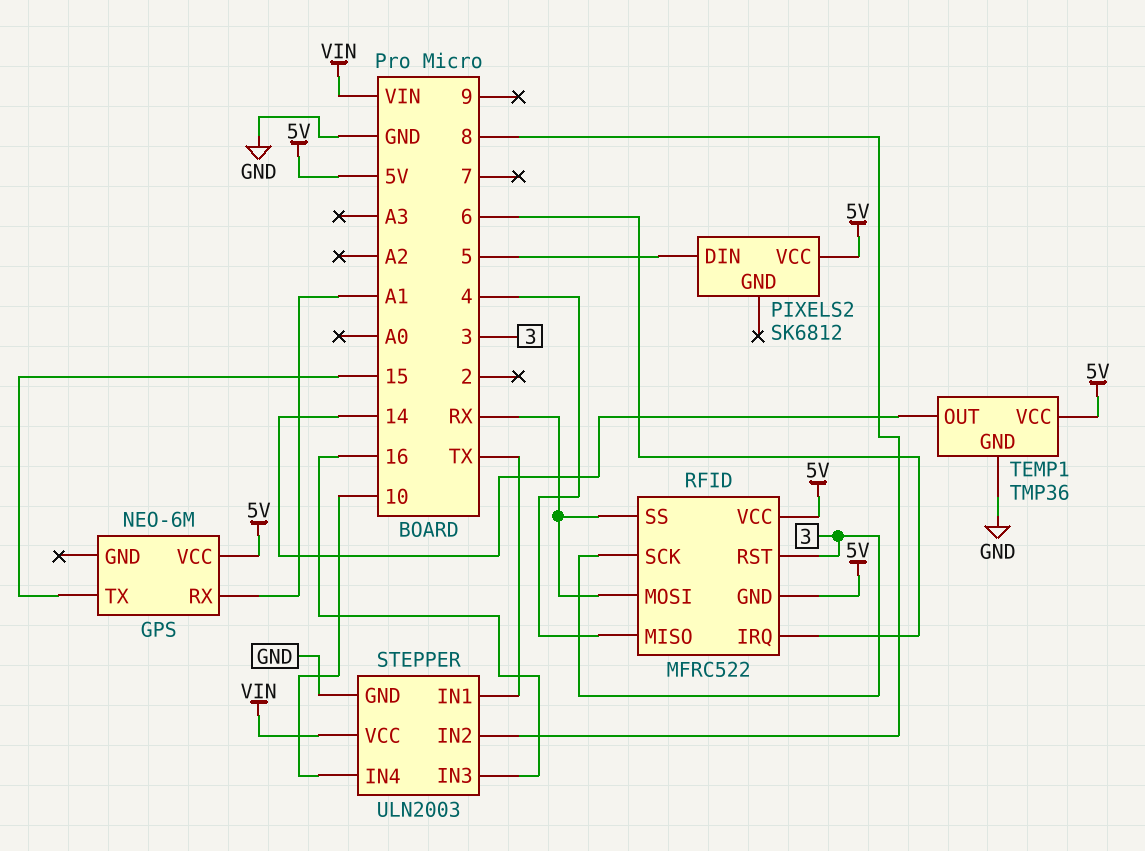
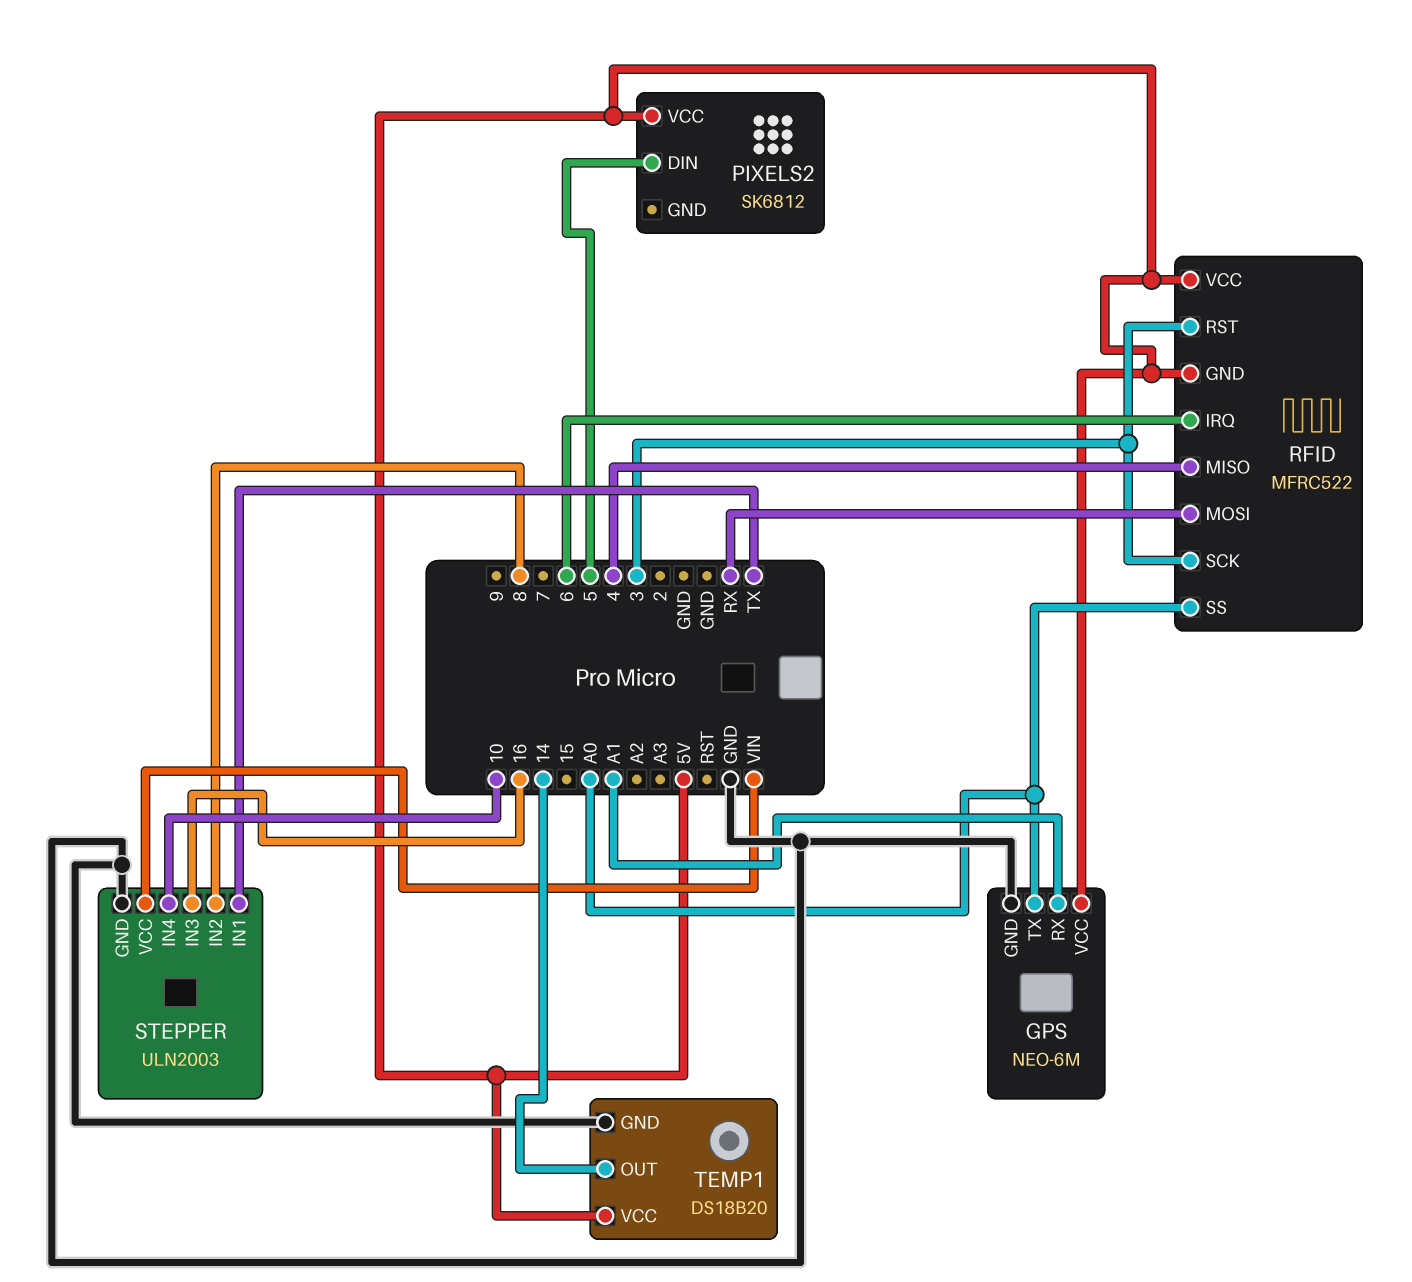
GPS pin GND: none -> GND
GPS pin TX: 15 -> A0
RFID pin SS: RX -> A0
TEMP1: TMP36 -> DS18B20

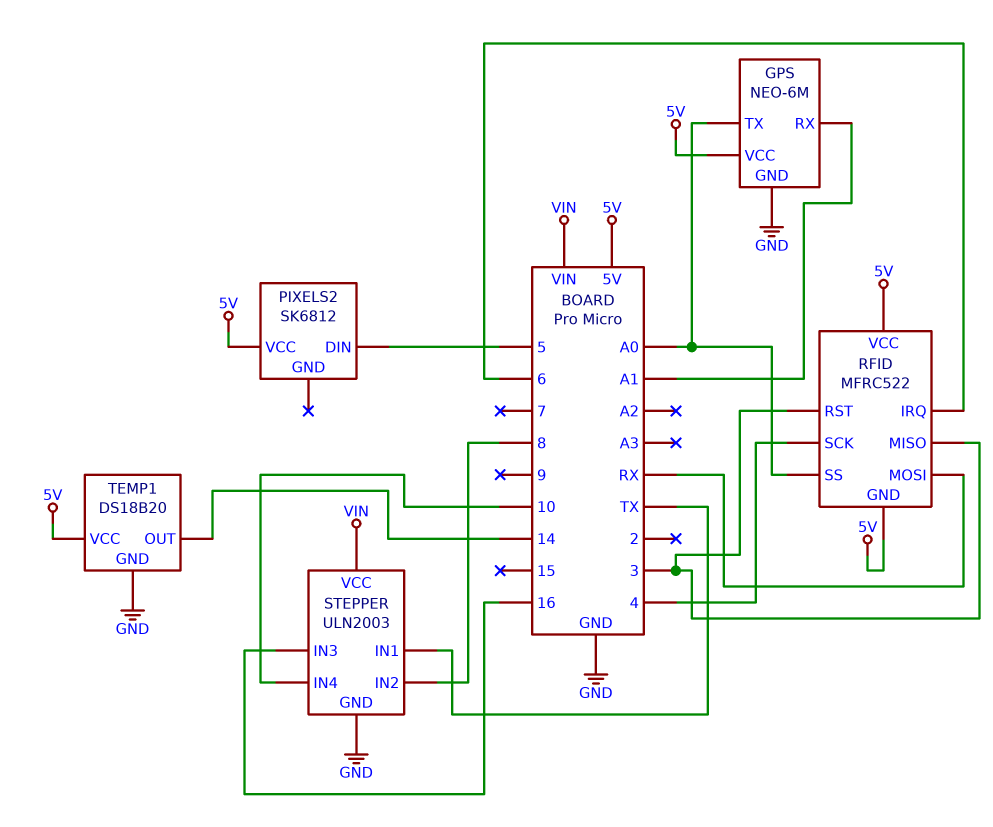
RFID pin MISO: 4 -> 3
RFID pin SCK: 3 -> 4

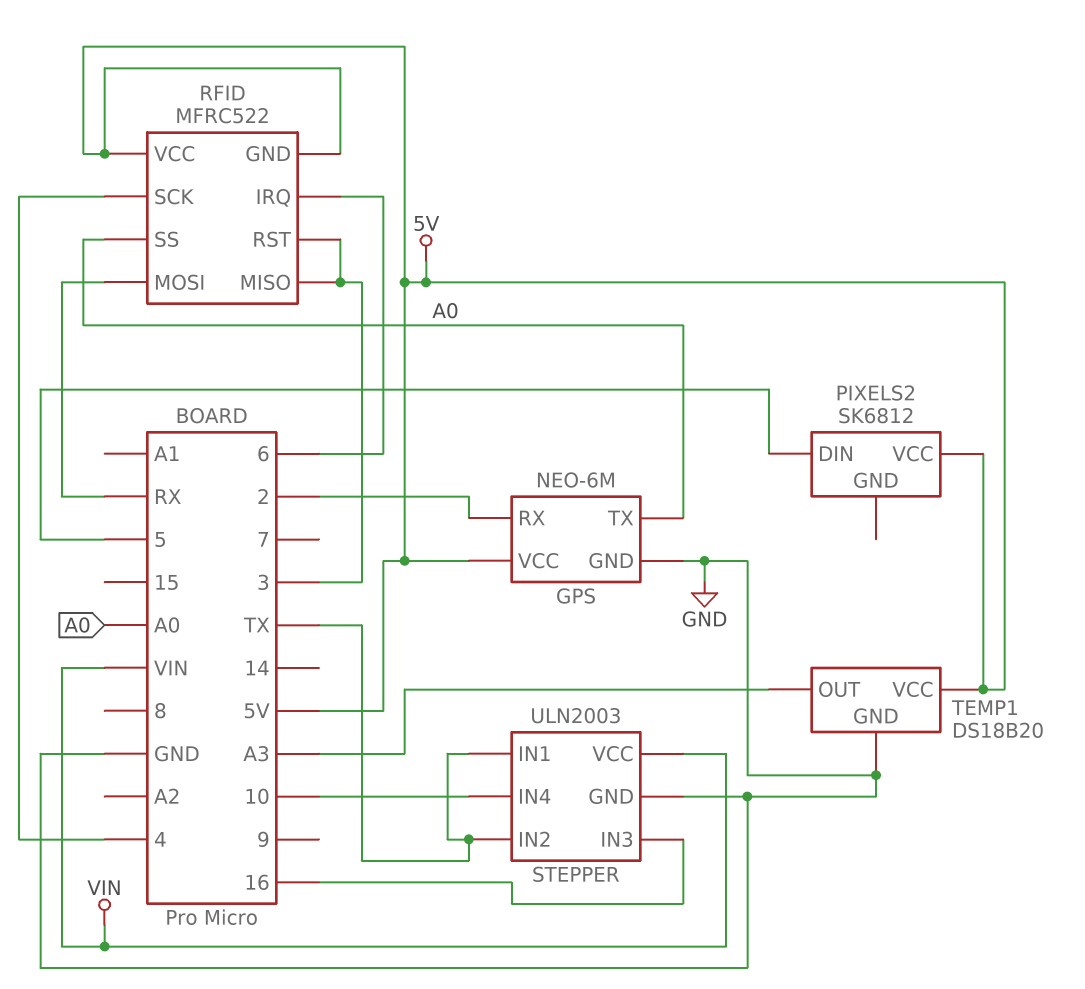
GPS pin RX: A1 -> 2
STEPPER pin IN2: 8 -> TX
TEMP1 pin OUT: 14 -> A3

